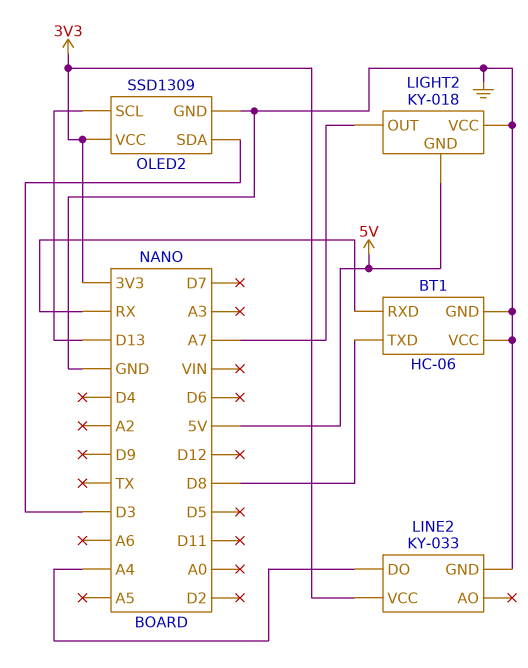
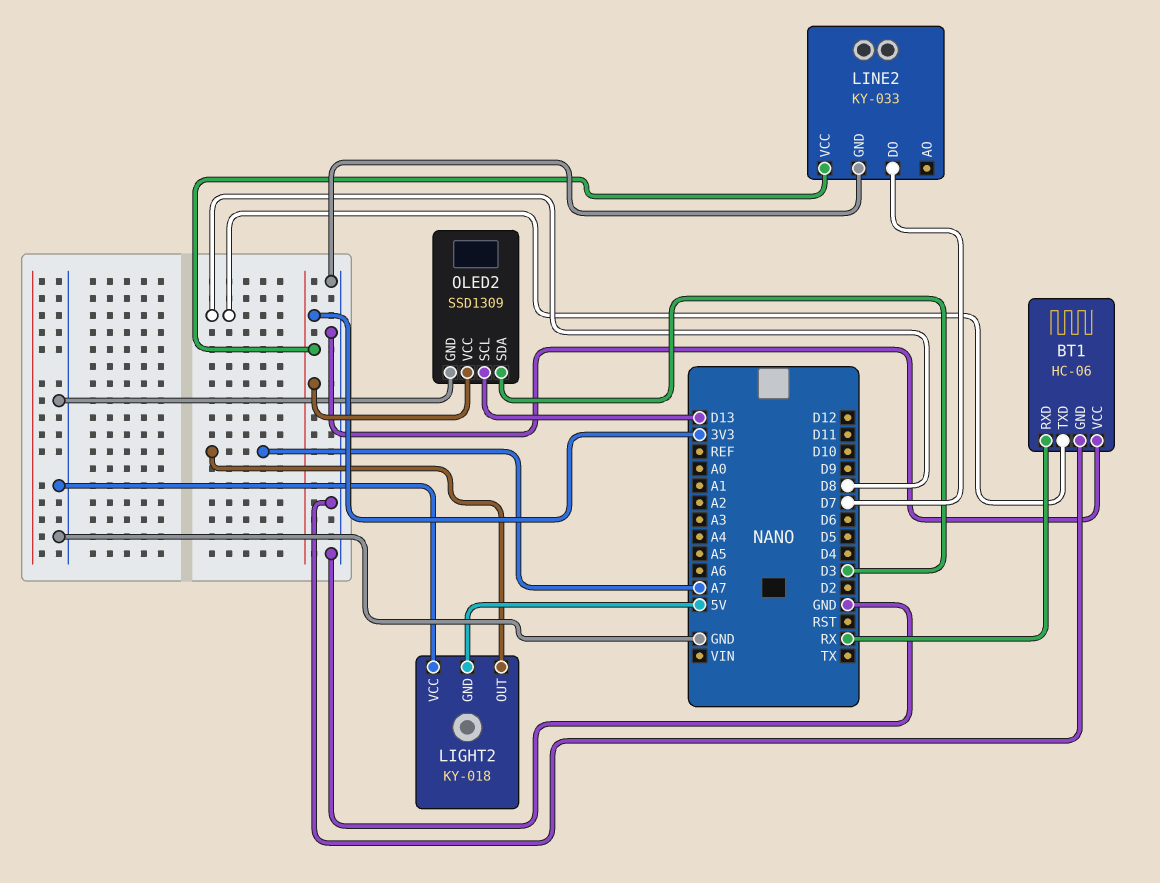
LINE2 pin DO: A4 -> D7

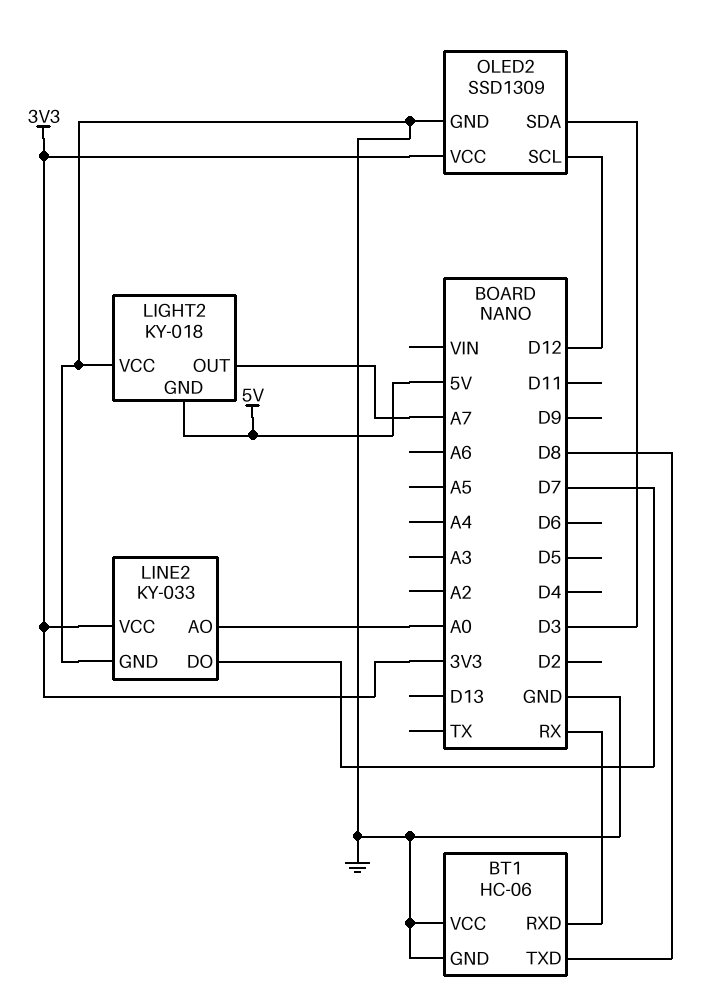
LINE2 pin AO: none -> A0
OLED2 pin SCL: D13 -> D12

